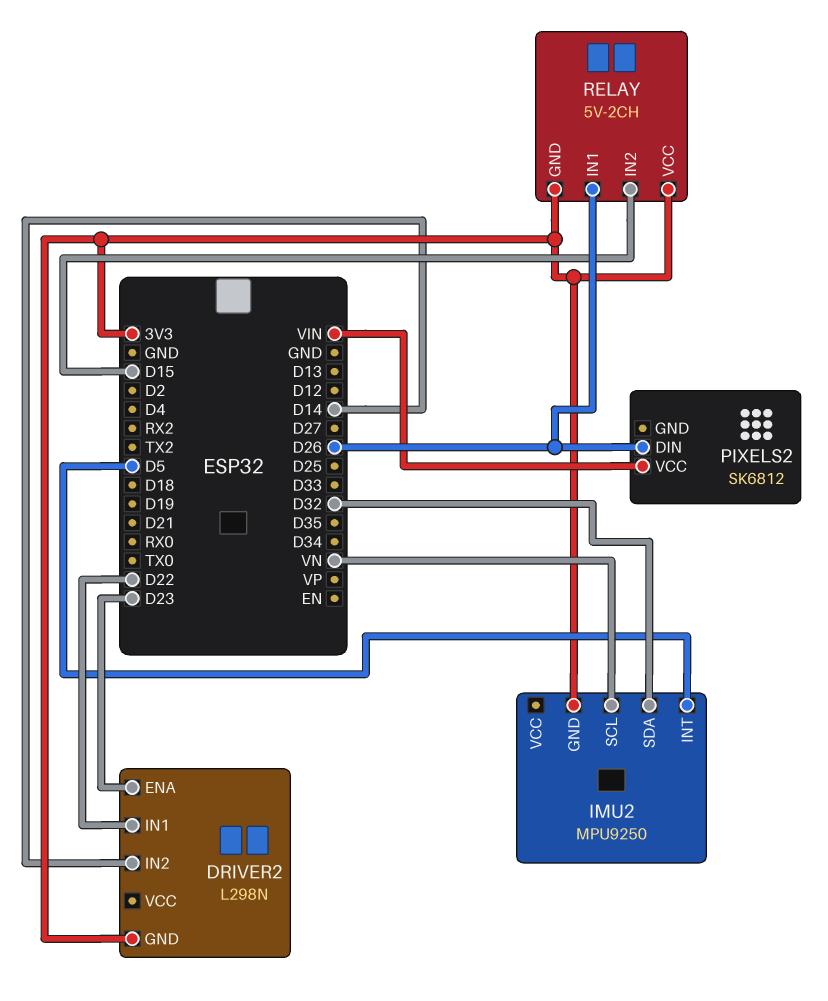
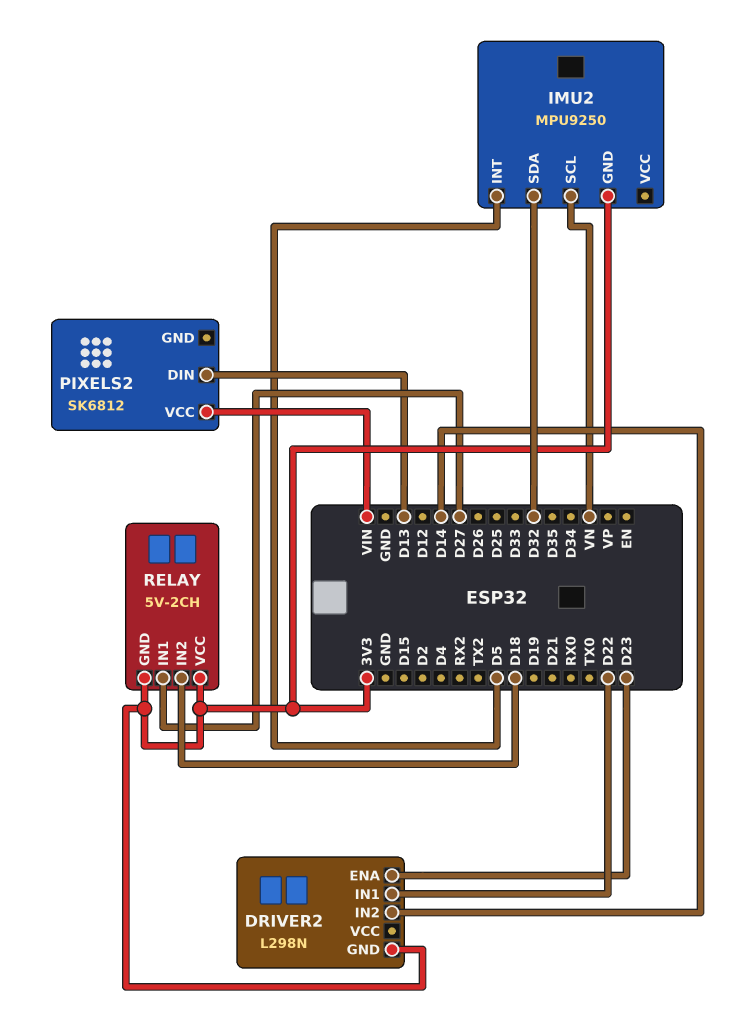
PIXELS2 pin DIN: D26 -> D13
RELAY pin IN1: D26 -> D27
RELAY pin IN2: D15 -> D18

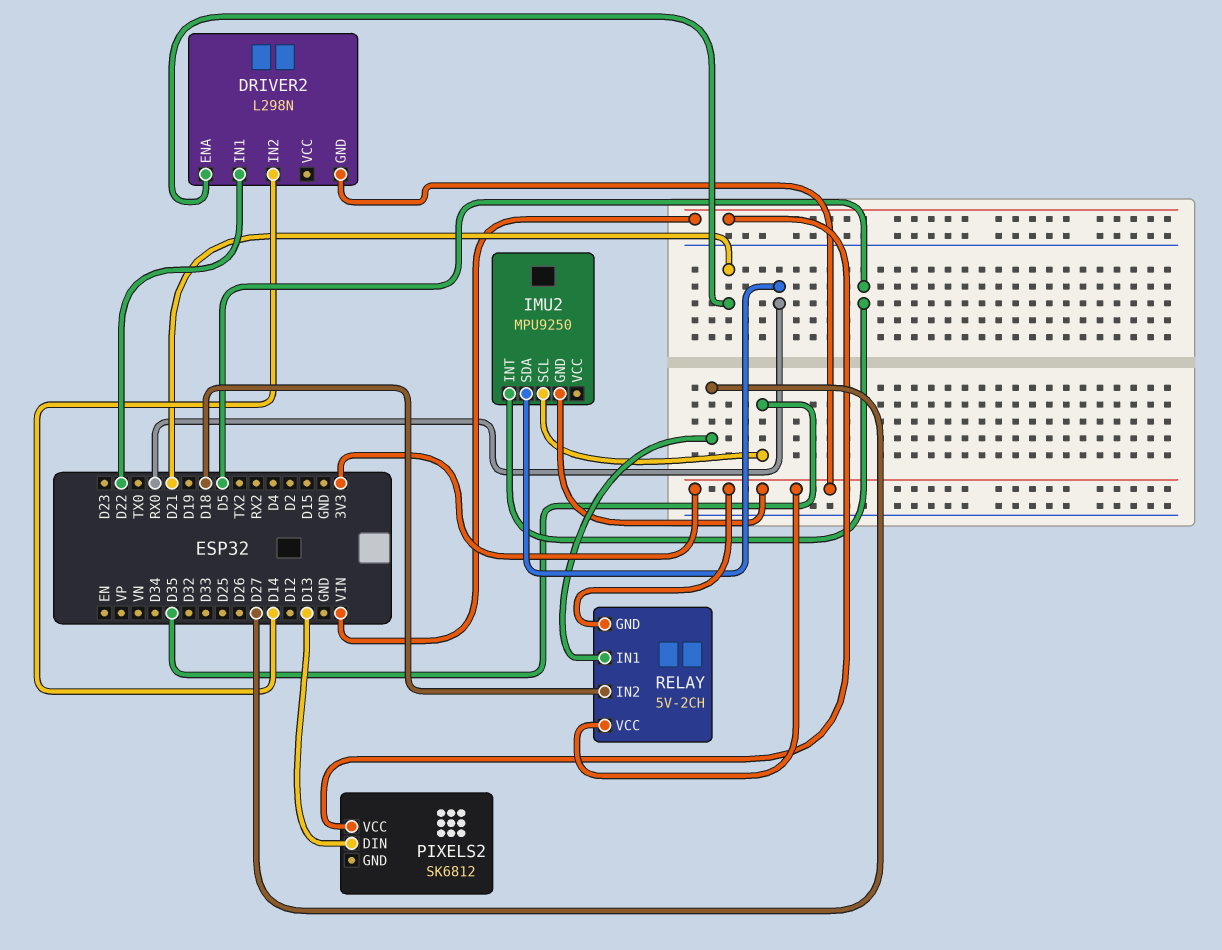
DRIVER2 pin ENA: D23 -> D21
IMU2 pin SCL: VN -> D35
IMU2 pin SDA: D32 -> RX0

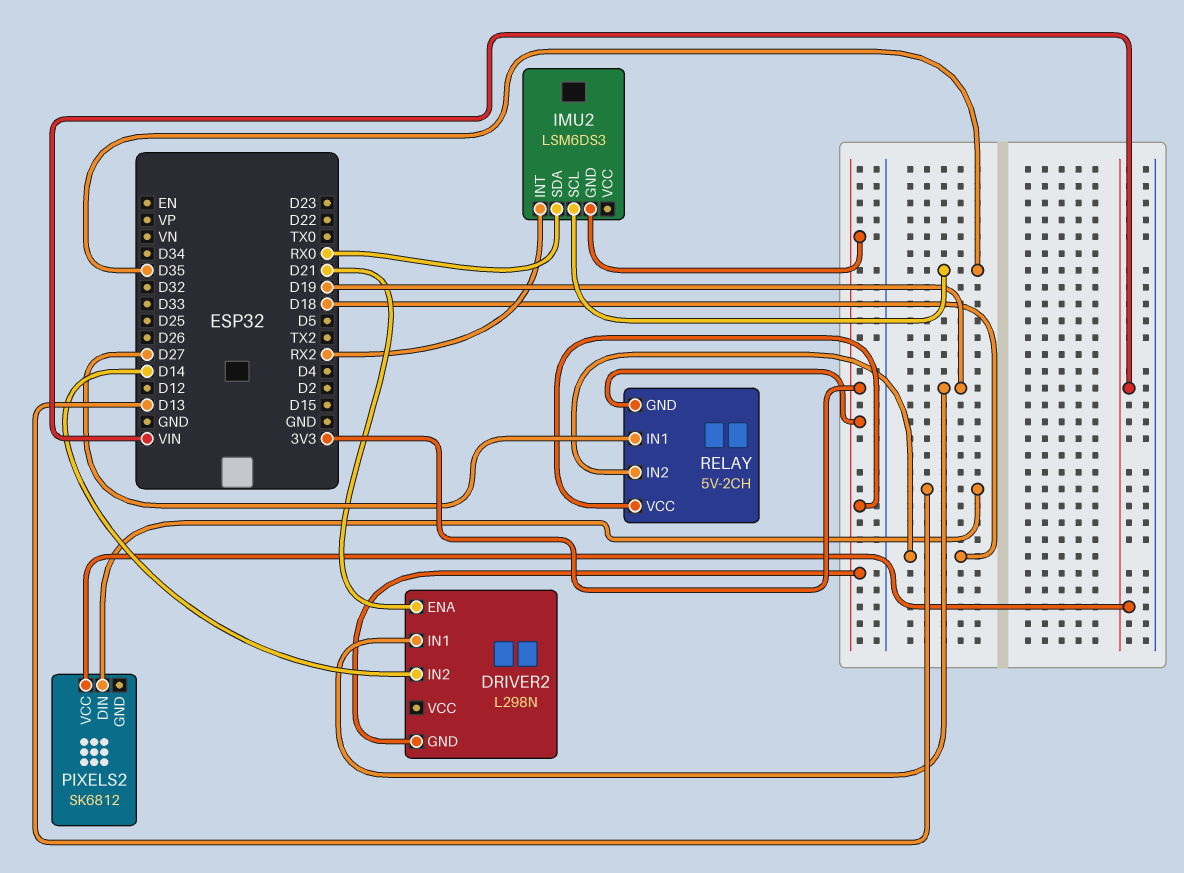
DRIVER2 pin IN1: D22 -> D19
IMU2: MPU9250 -> LSM6DS3
IMU2 pin INT: D5 -> RX2

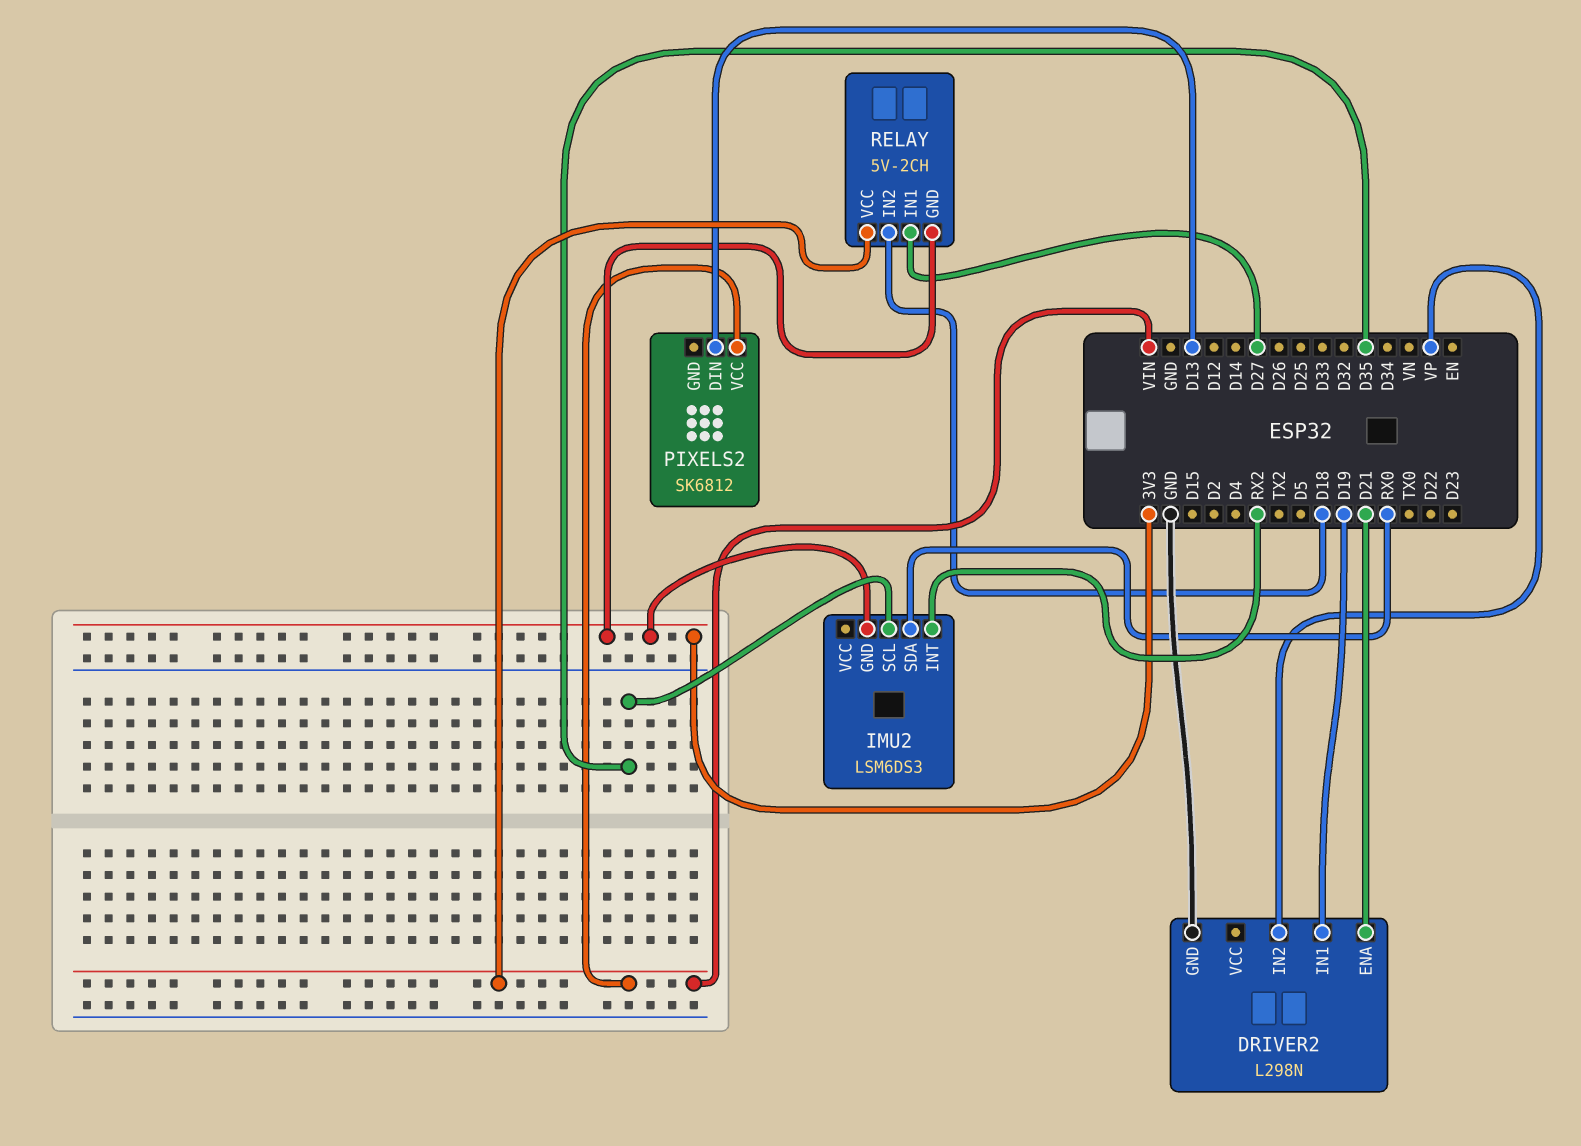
DRIVER2 pin GND: 3V3 -> GND
DRIVER2 pin IN2: D14 -> VP
RELAY pin VCC: 3V3 -> VIN

